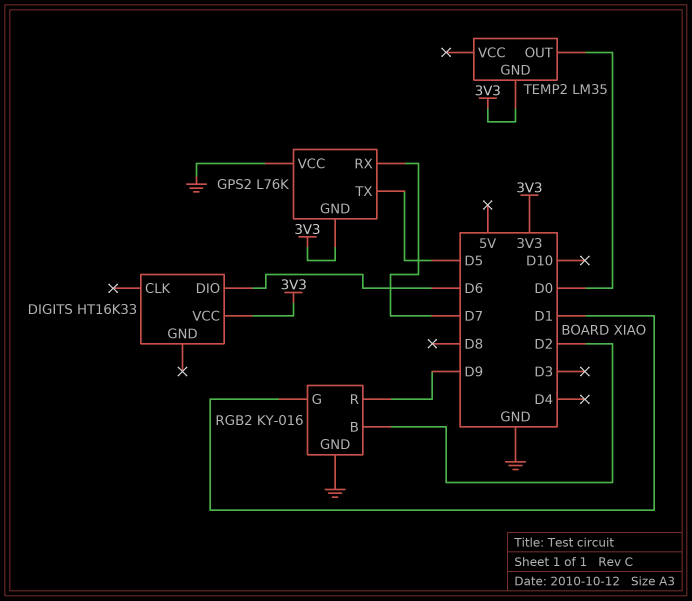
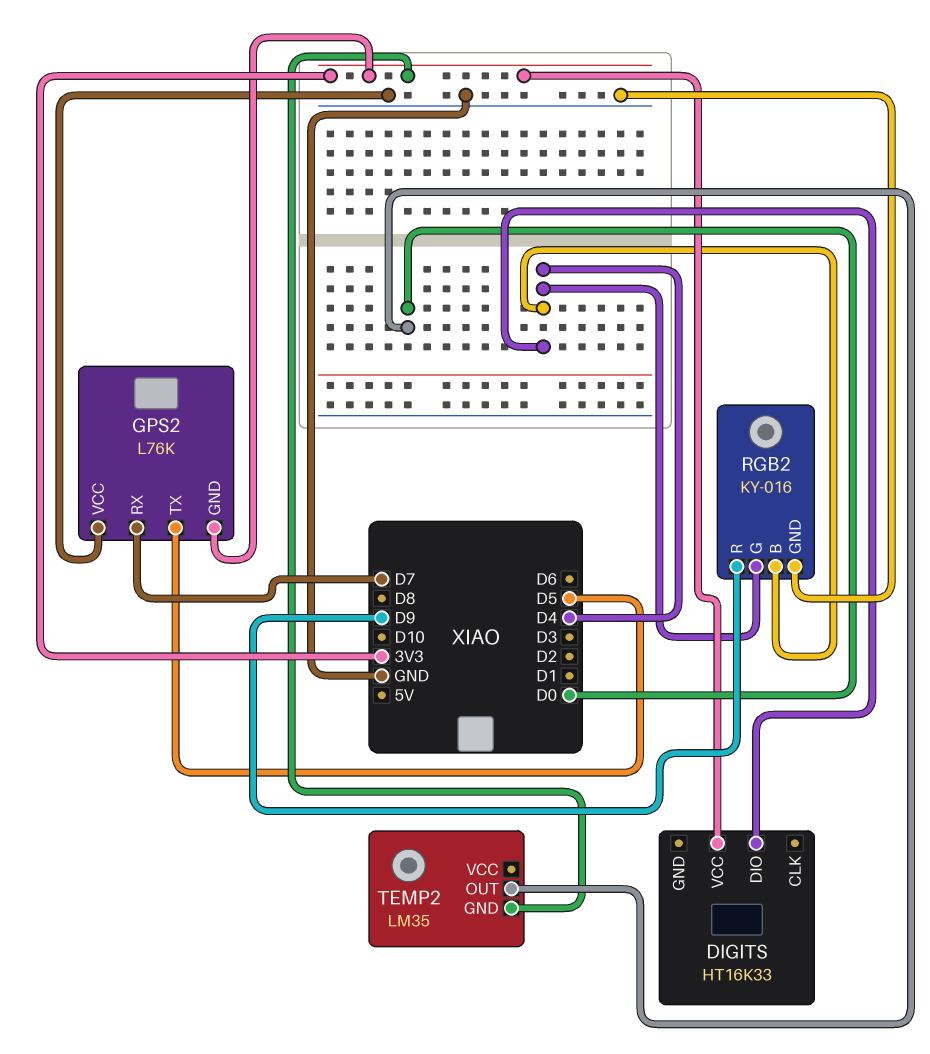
DIGITS pin DIO: D6 -> D4
RGB2 pin B: D2 -> D4
RGB2 pin G: D1 -> D4

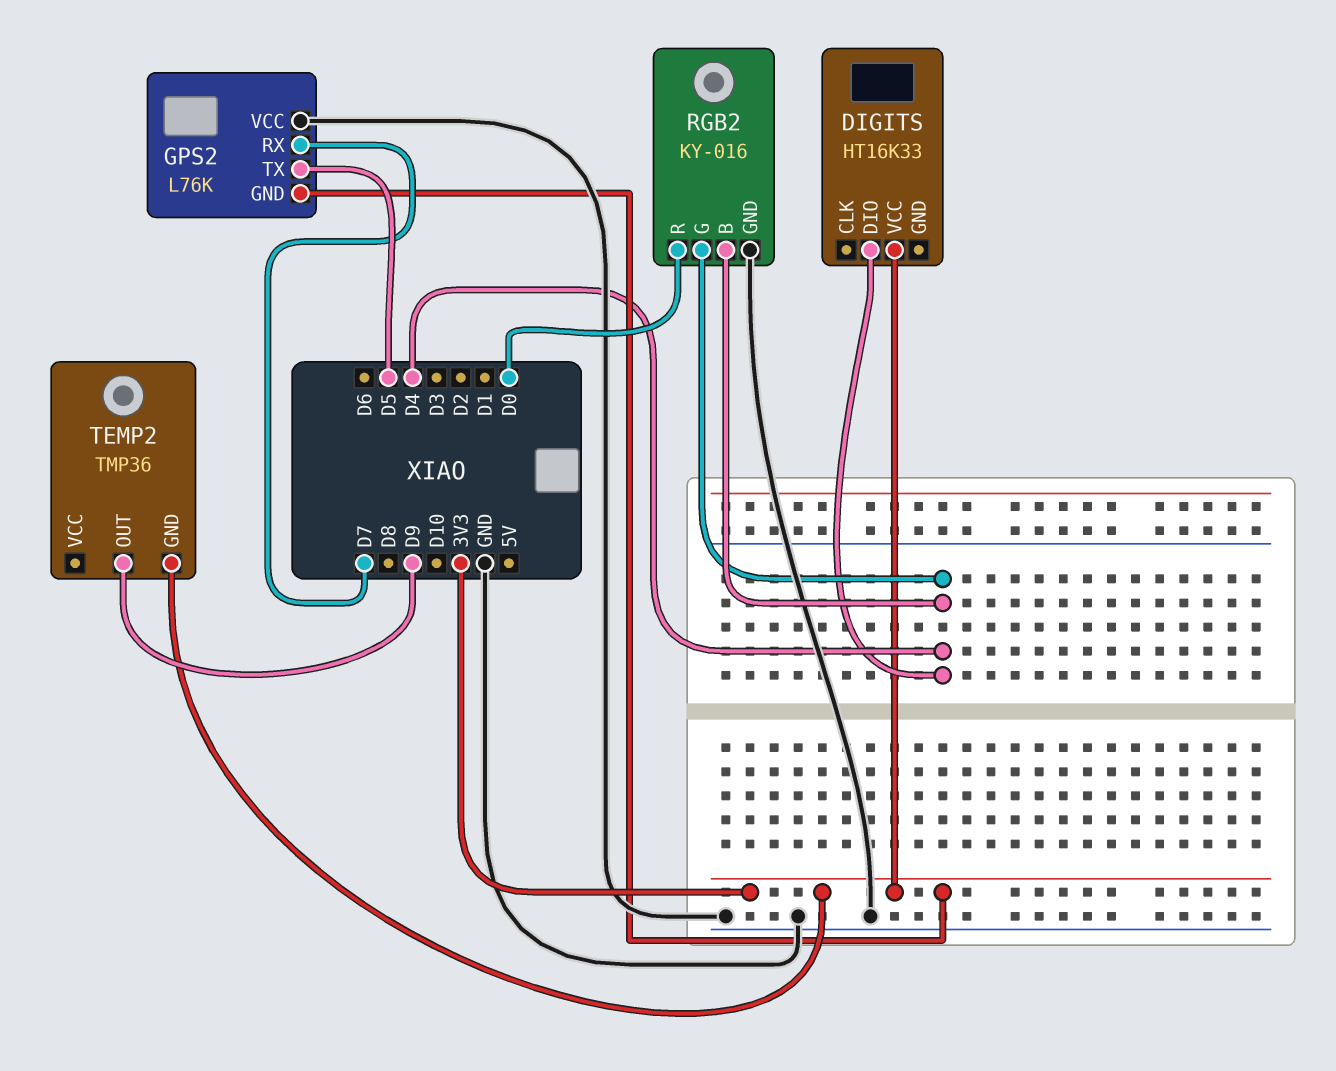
RGB2 pin R: D9 -> D0
TEMP2: LM35 -> TMP36
TEMP2 pin OUT: D0 -> D9

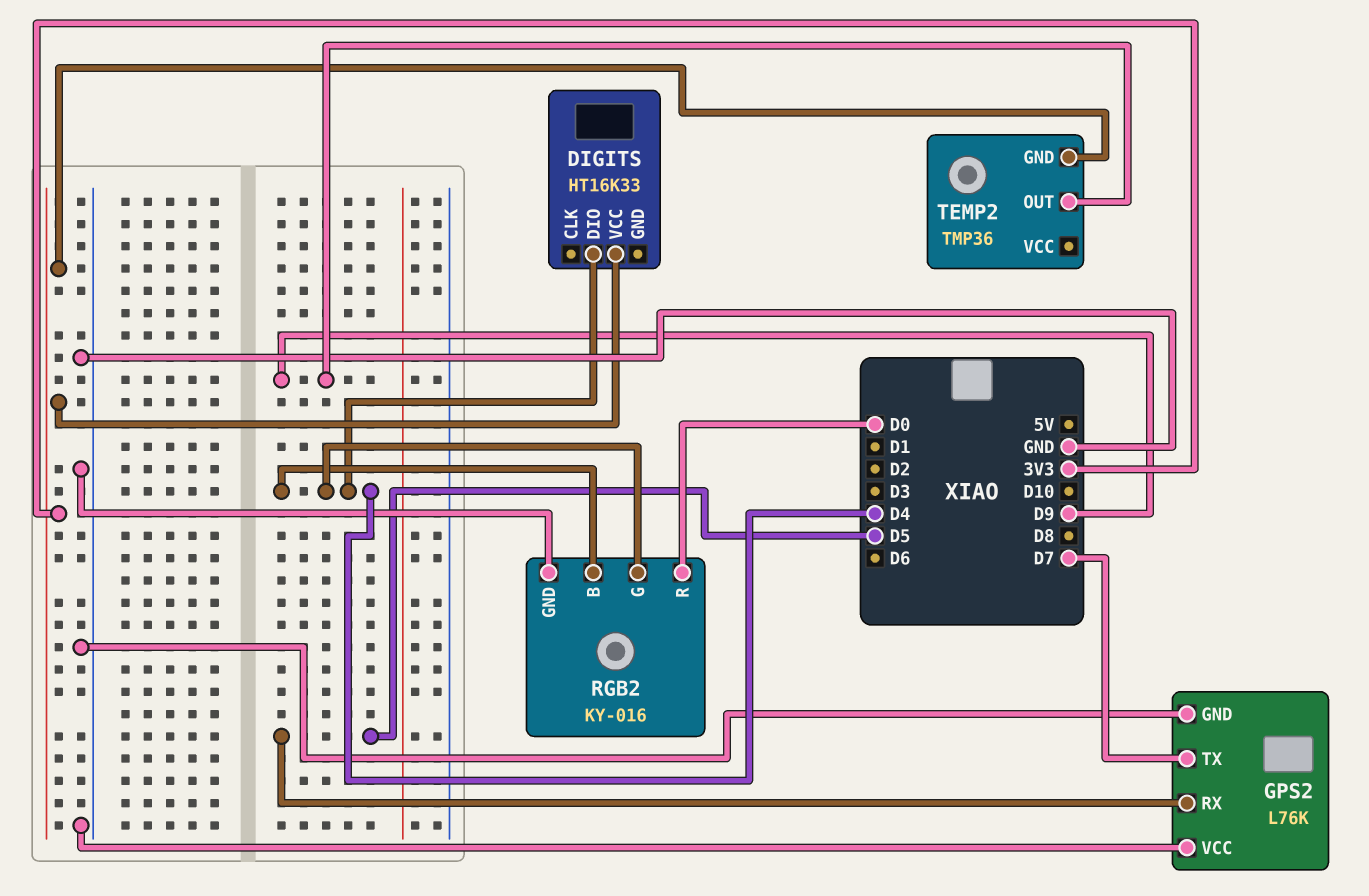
GPS2 pin GND: 3V3 -> GND
GPS2 pin RX: D7 -> D5
GPS2 pin TX: D5 -> D7

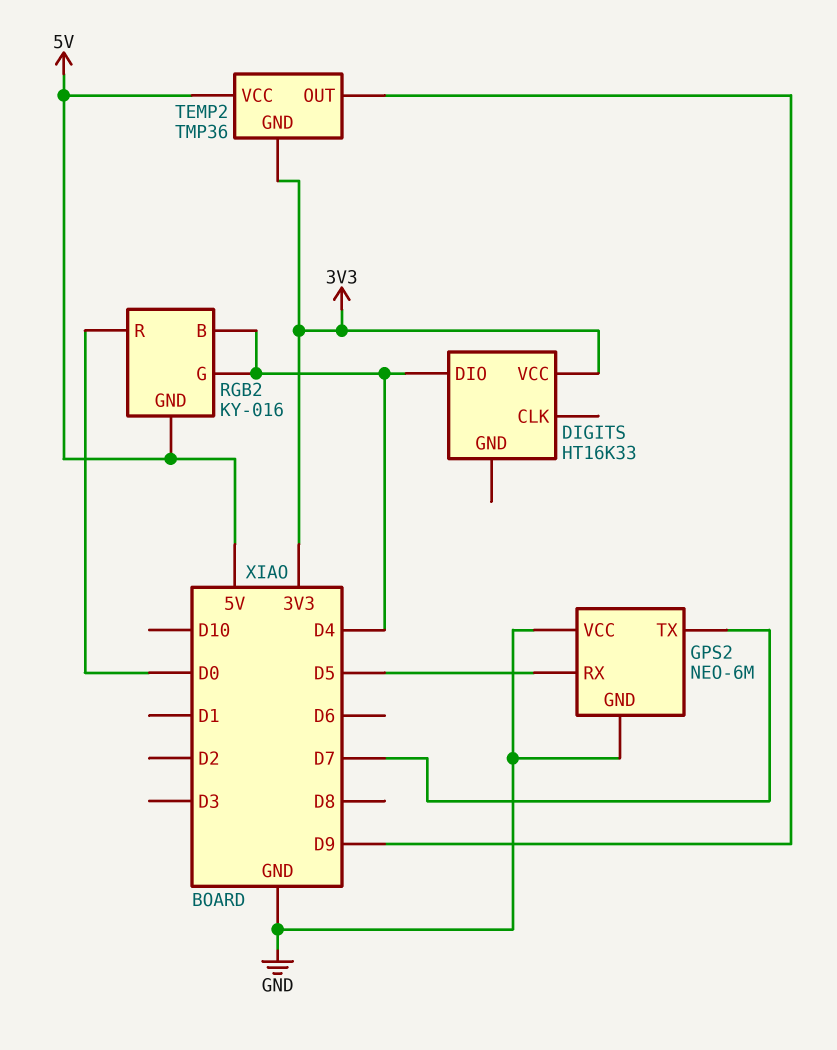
GPS2: L76K -> NEO-6M
RGB2 pin GND: GND -> 5V
TEMP2 pin VCC: none -> 5V

